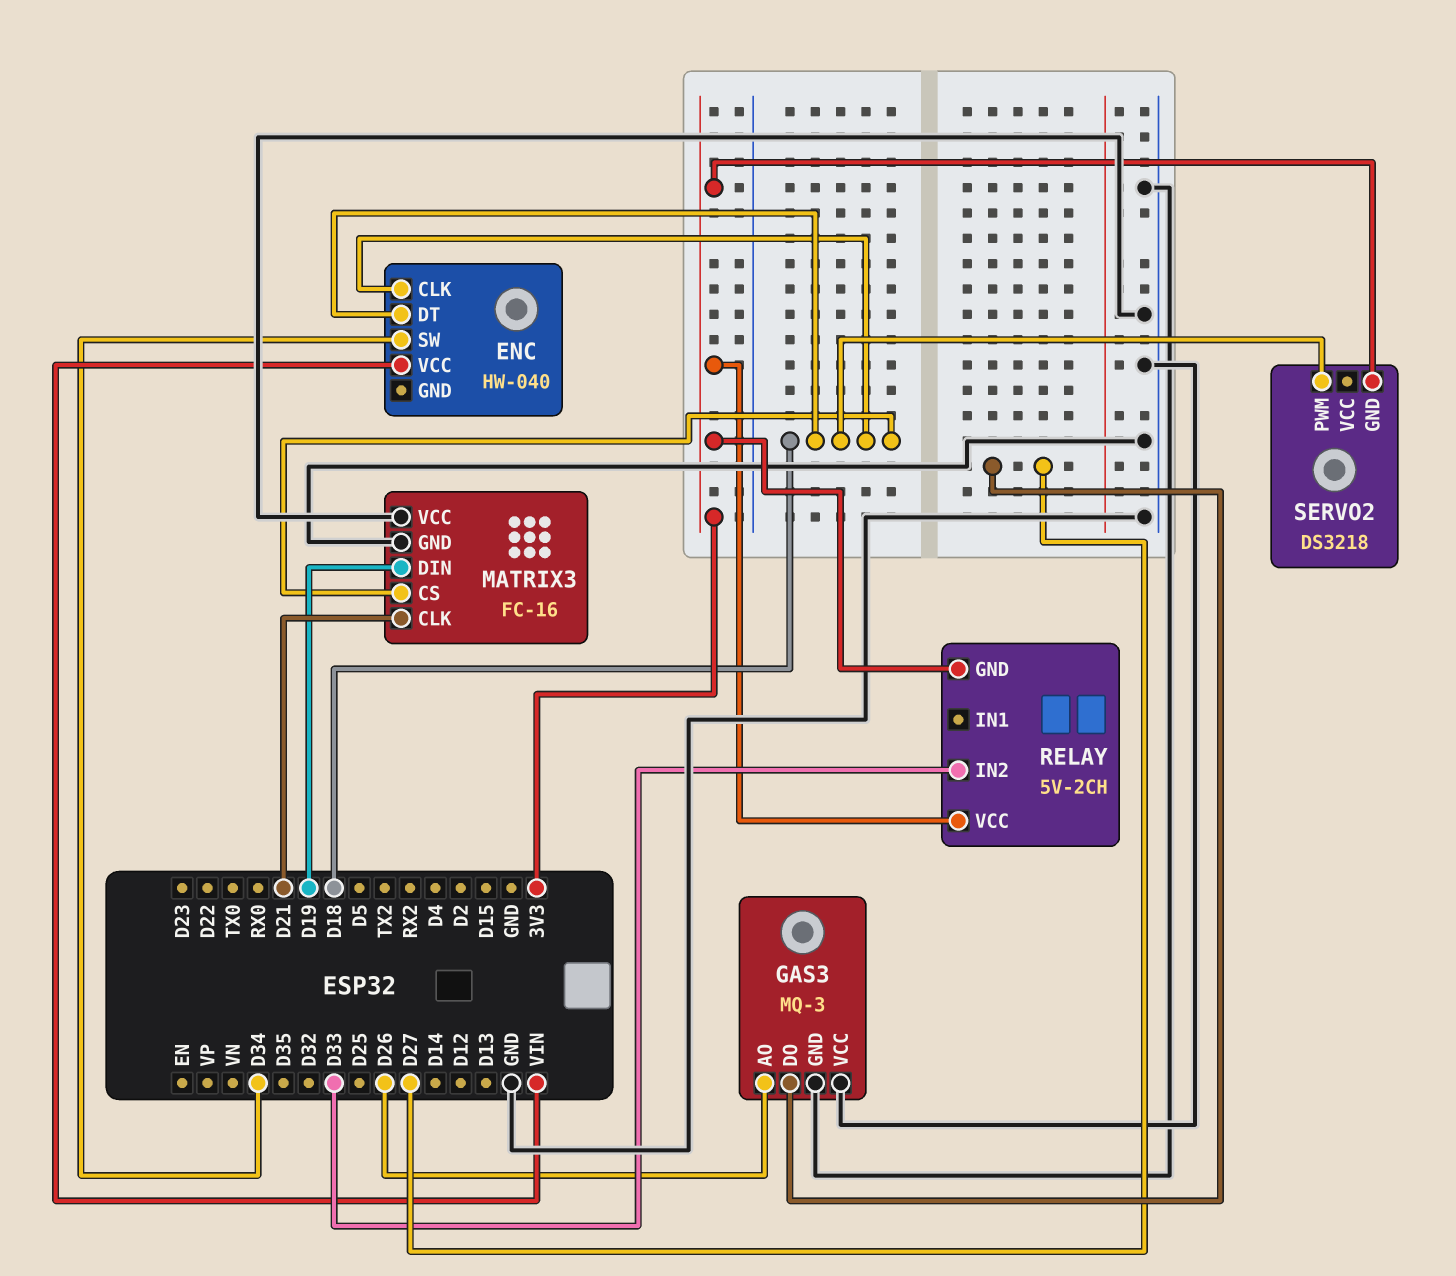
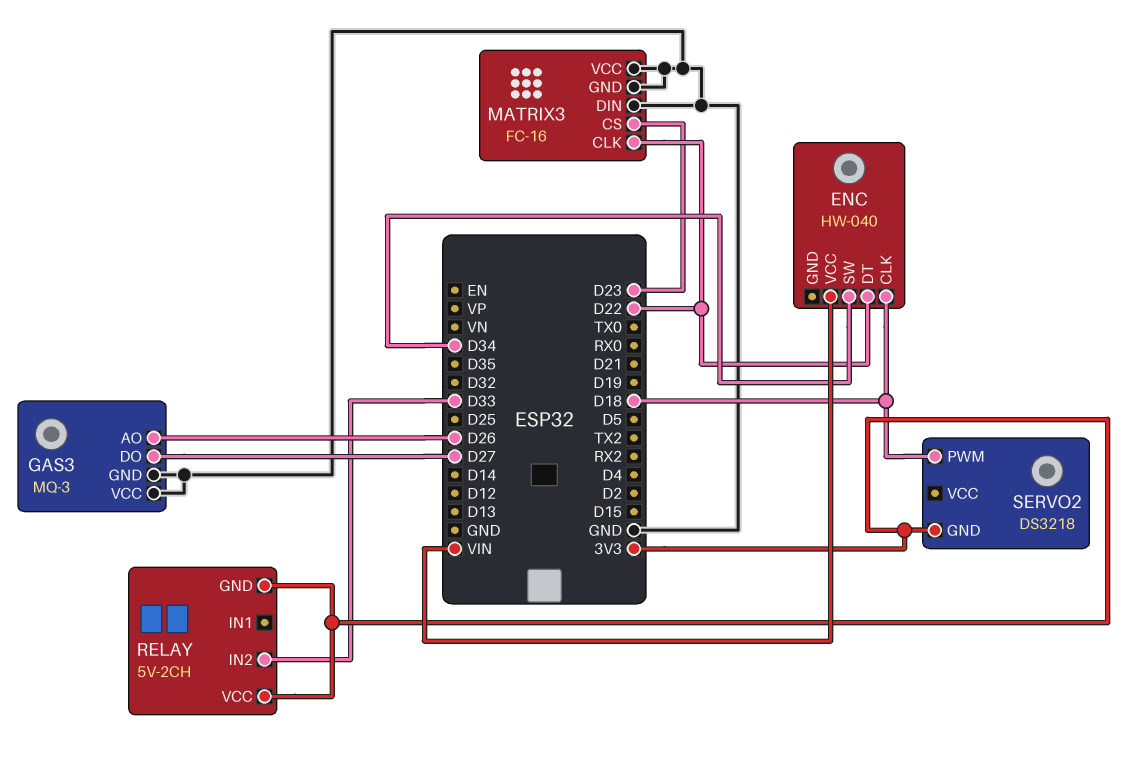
ENC pin DT: D18 -> D22
MATRIX3 pin CLK: D21 -> D22
MATRIX3 pin CS: D18 -> D23
MATRIX3 pin DIN: D19 -> GND

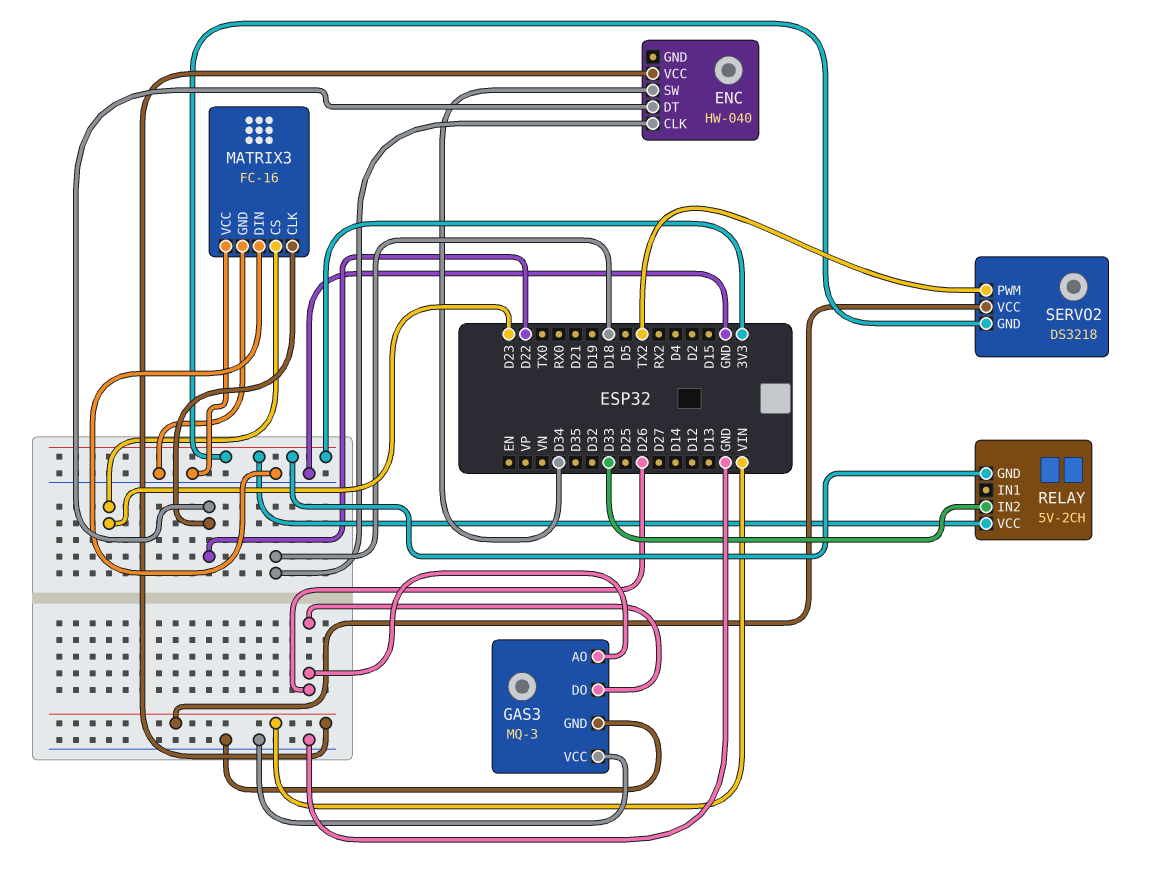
GAS3 pin DO: D27 -> D26
SERVO2 pin PWM: D18 -> TX2
SERVO2 pin VCC: none -> VIN

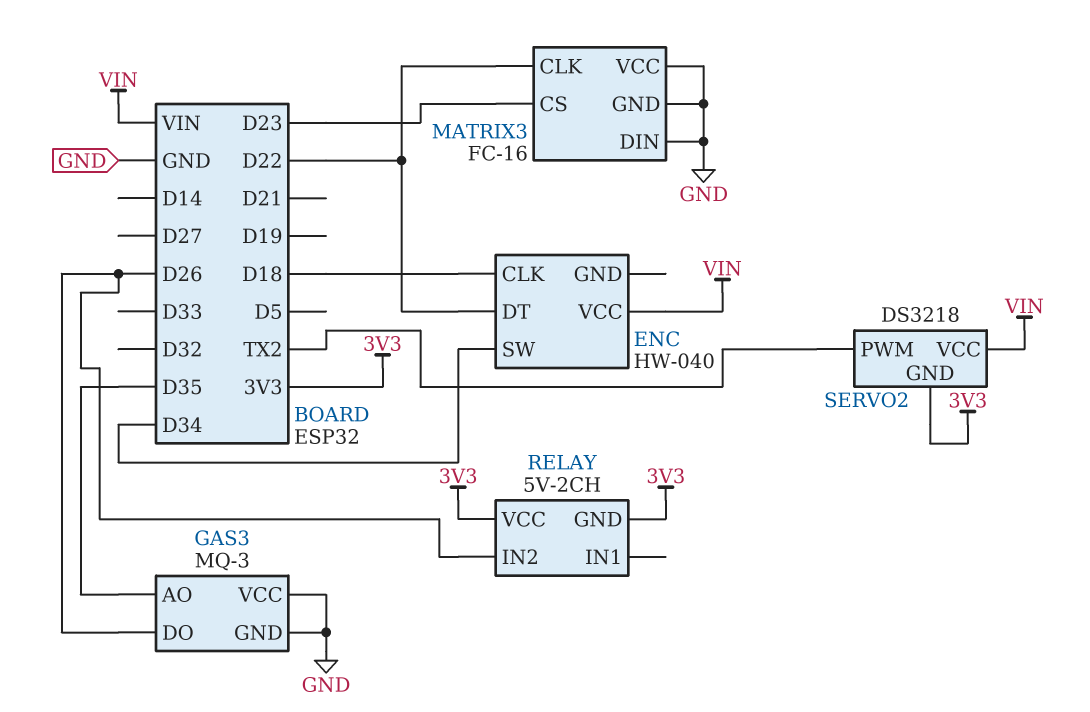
GAS3 pin AO: D26 -> D35
RELAY pin IN2: D33 -> D26

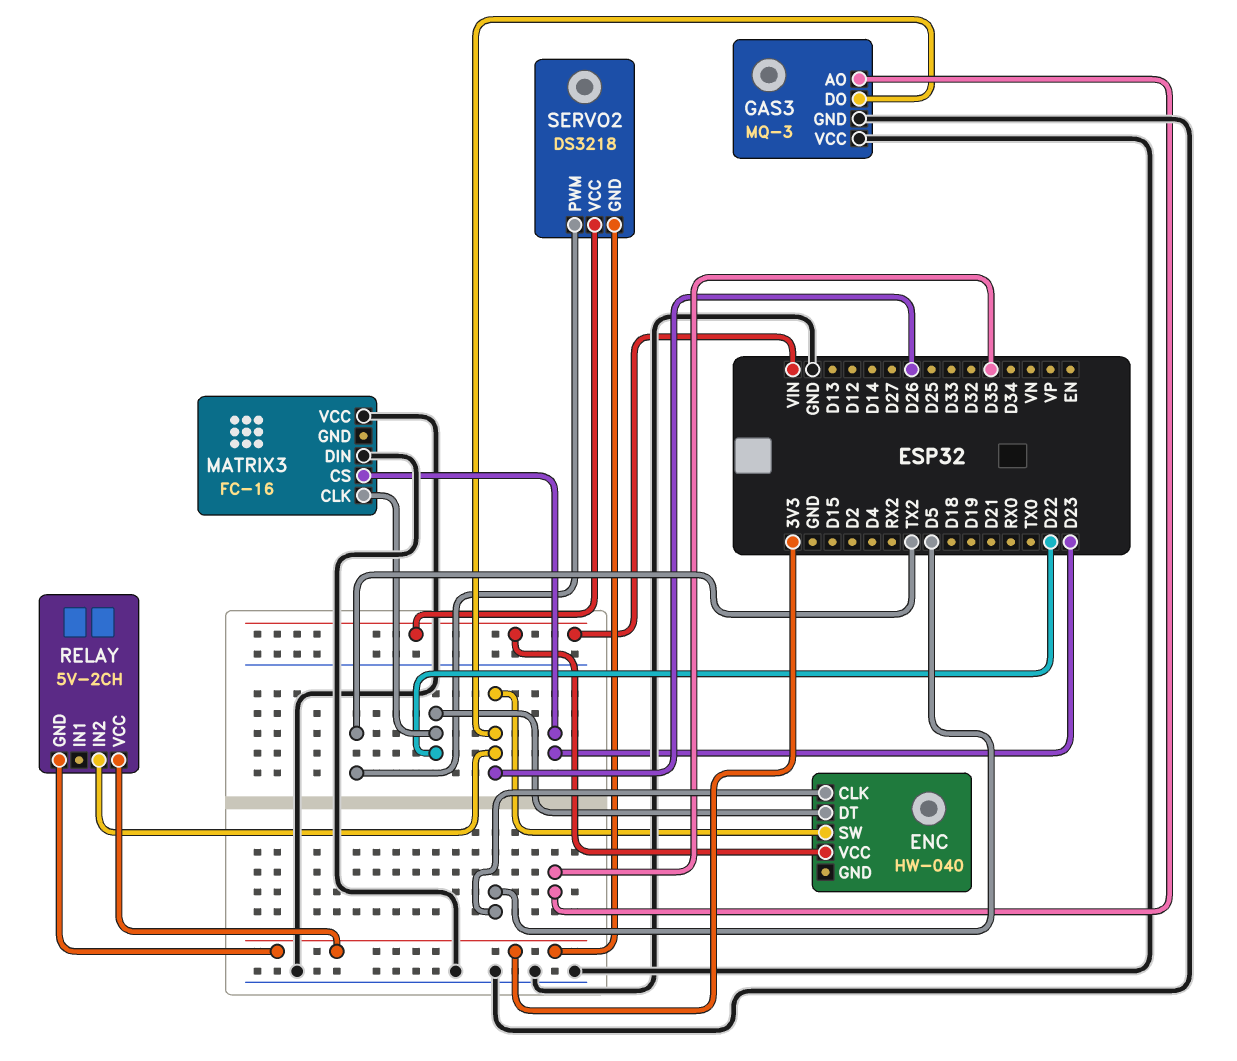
ENC pin CLK: D18 -> D5
ENC pin SW: D34 -> D26
MATRIX3 pin GND: GND -> none

